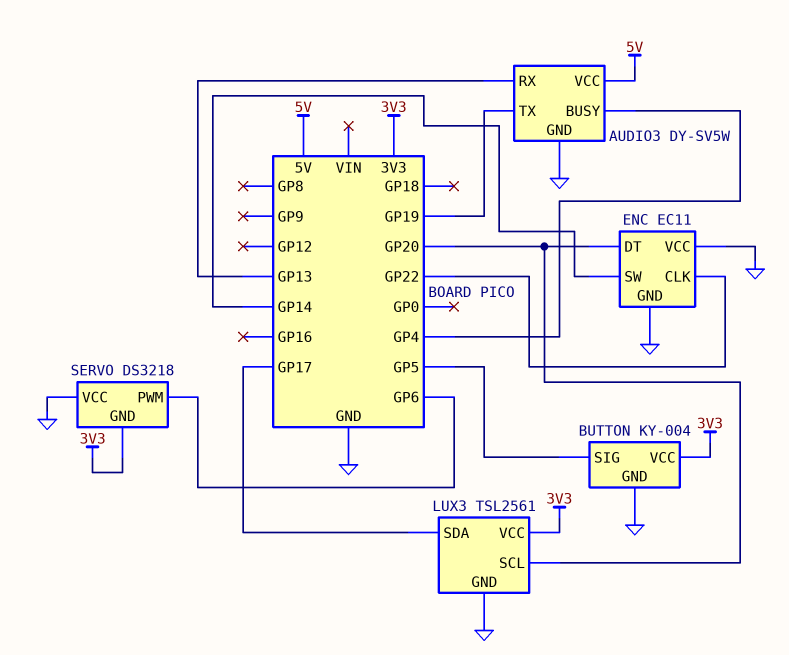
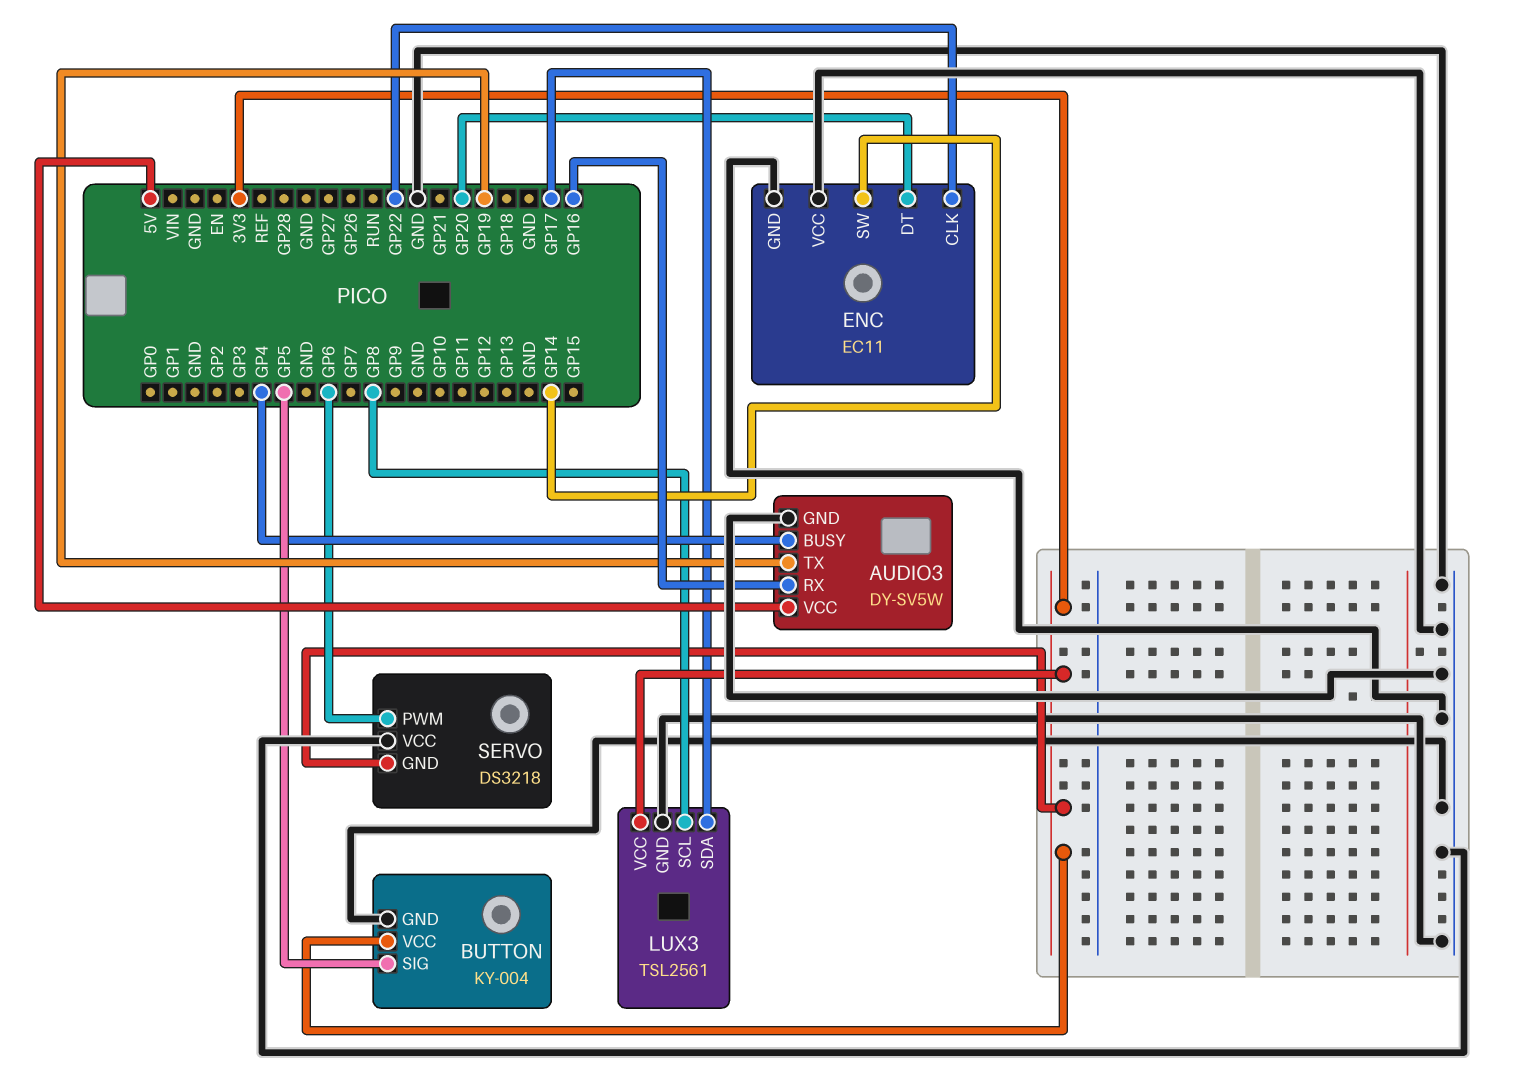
AUDIO3 pin RX: GP13 -> GP16
LUX3 pin SCL: GP20 -> GP8

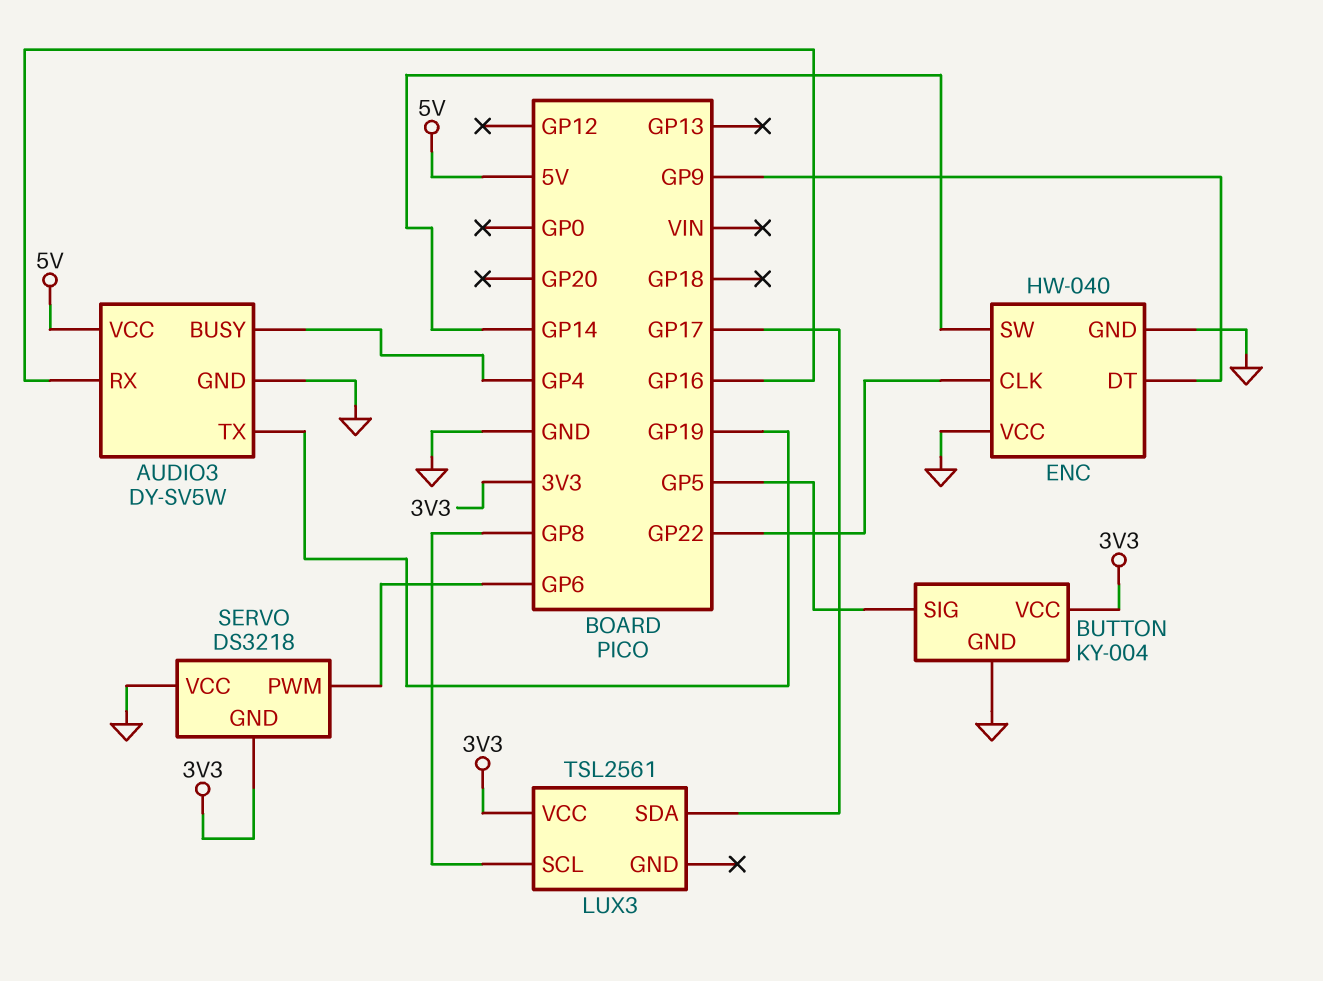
ENC: EC11 -> HW-040
ENC pin DT: GP20 -> GP9
LUX3 pin GND: GND -> none

